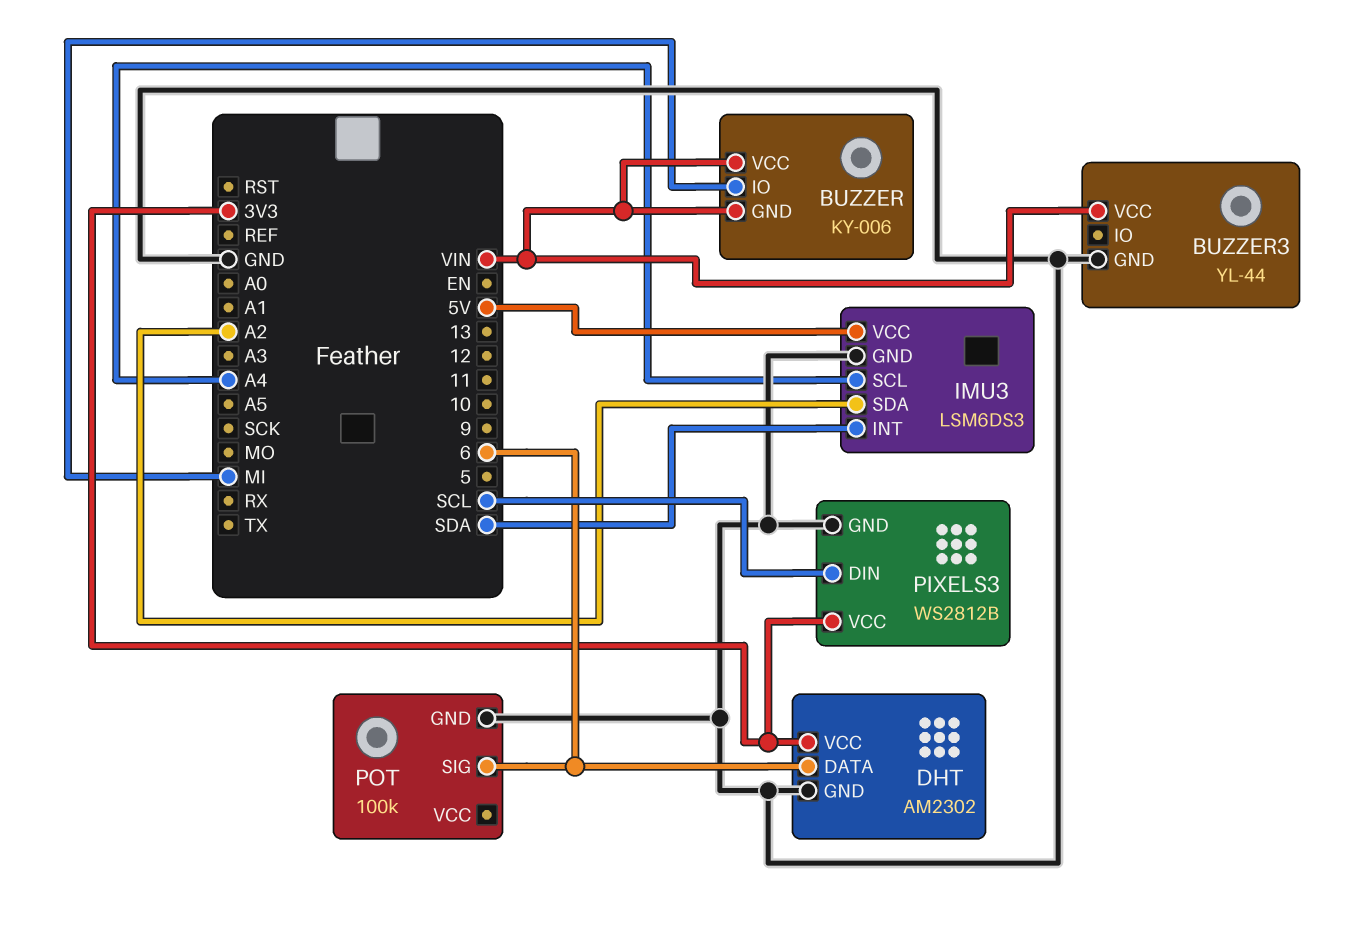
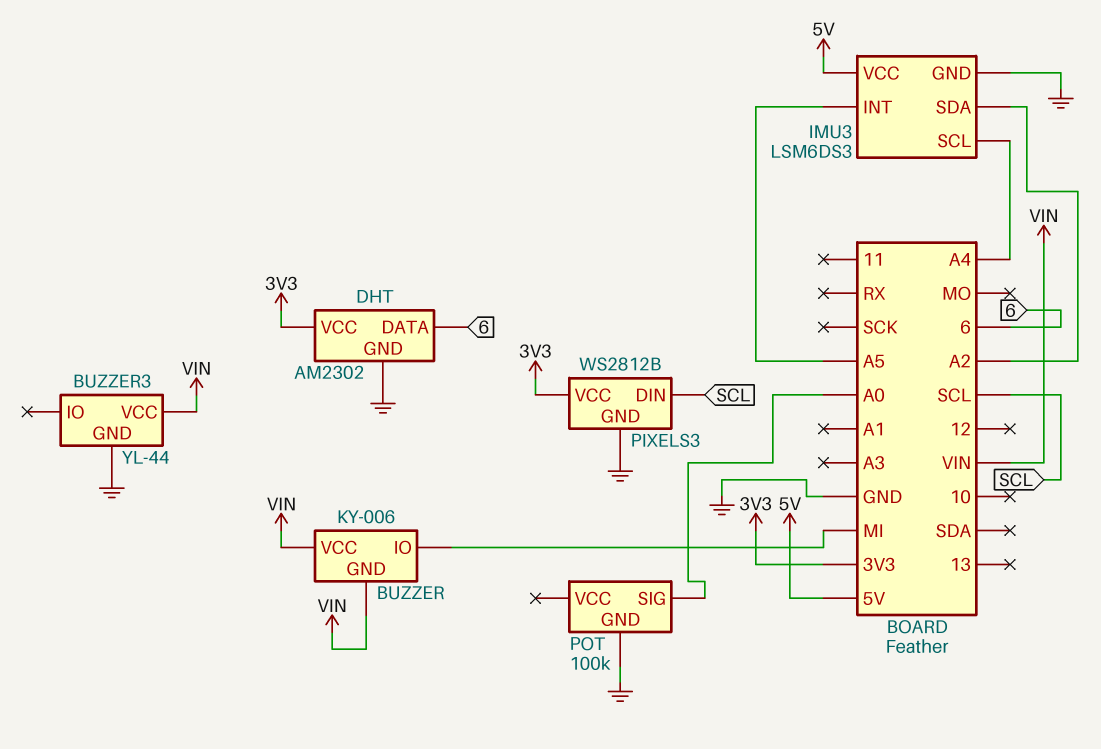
IMU3 pin INT: SDA -> A5
POT pin SIG: 6 -> A0

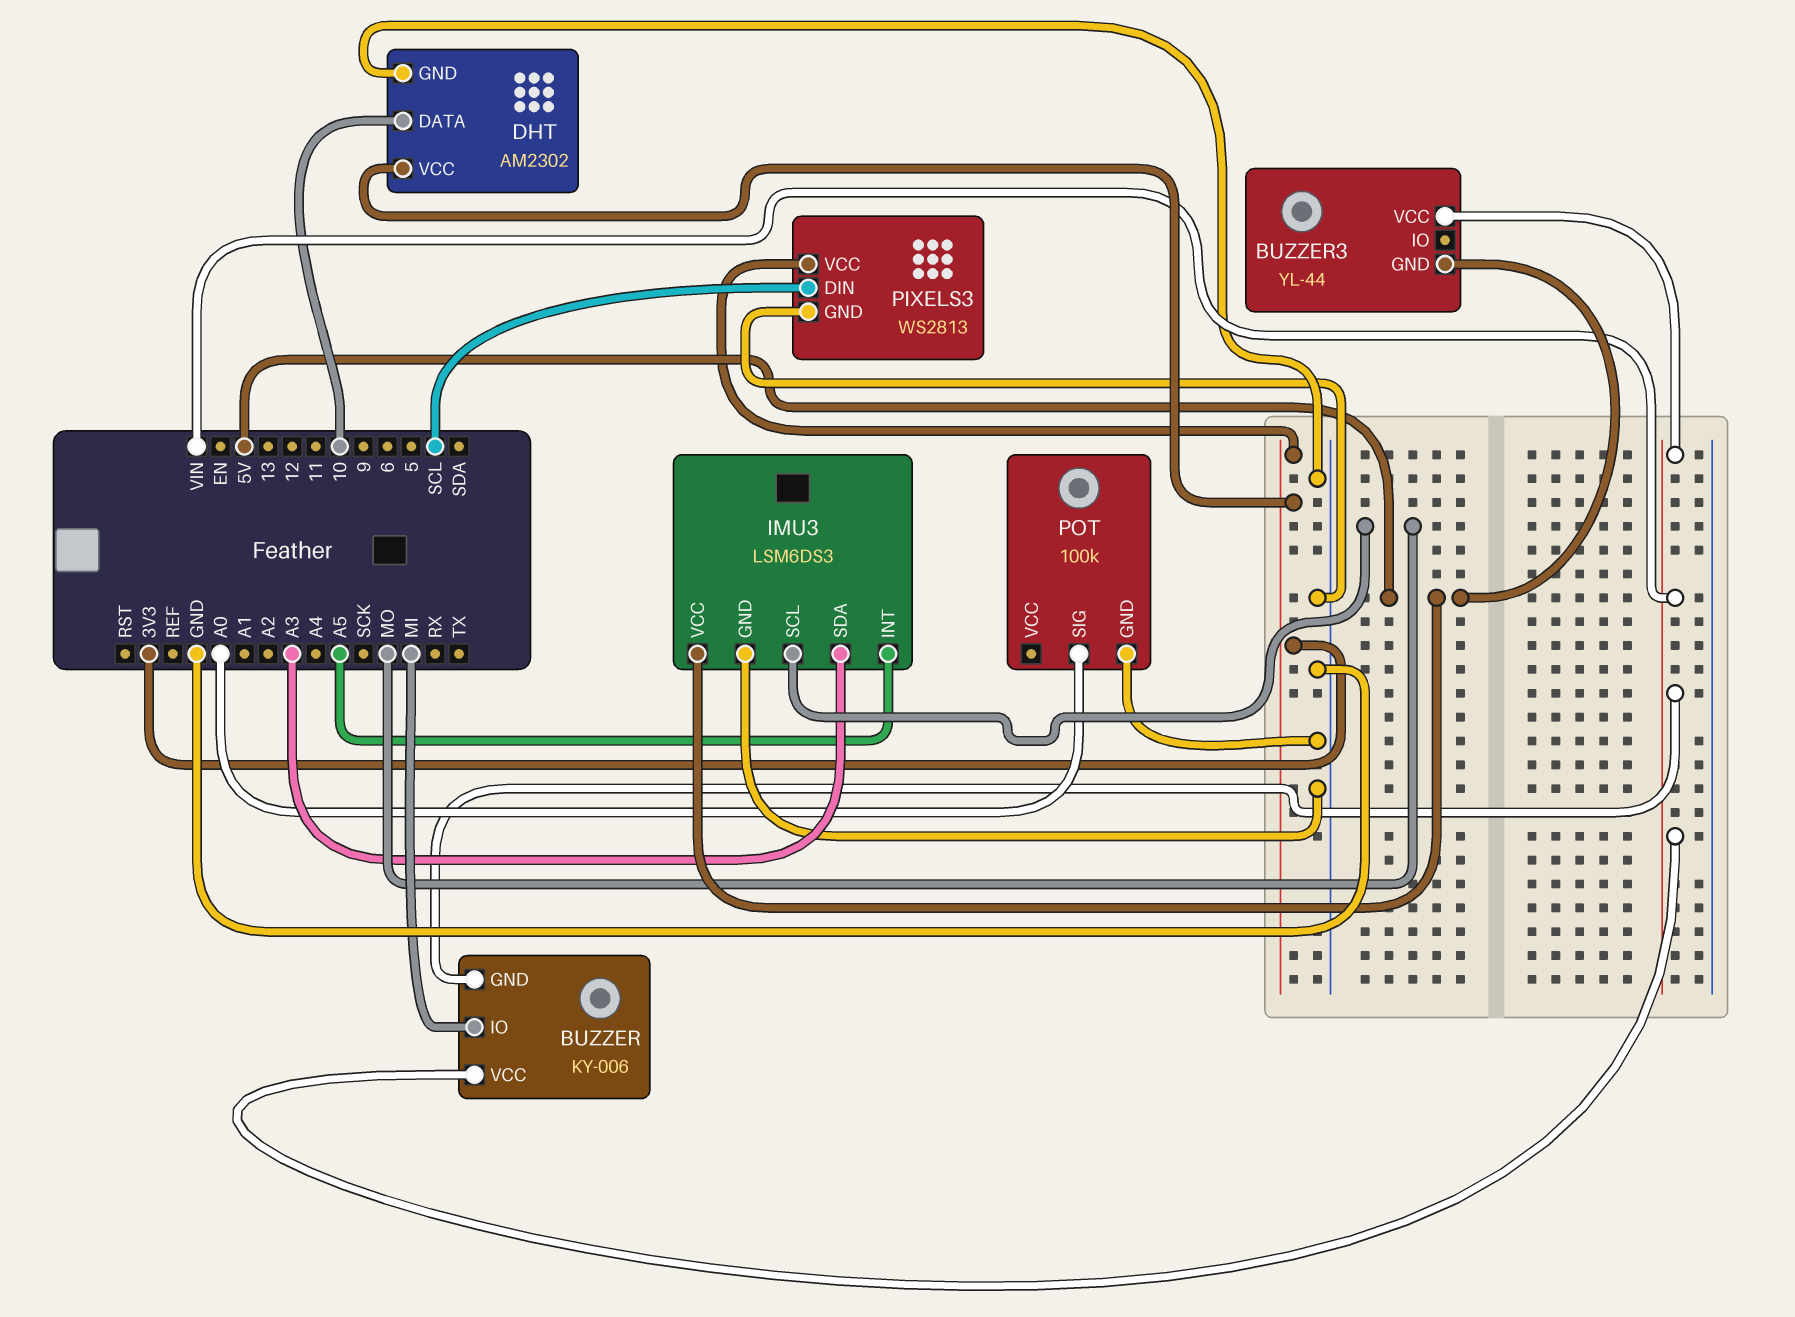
BUZZER3 pin GND: GND -> 5V
DHT pin DATA: 6 -> 10
IMU3 pin SCL: A4 -> MO
IMU3 pin SDA: A2 -> A3
PIXELS3: WS2812B -> WS2813

